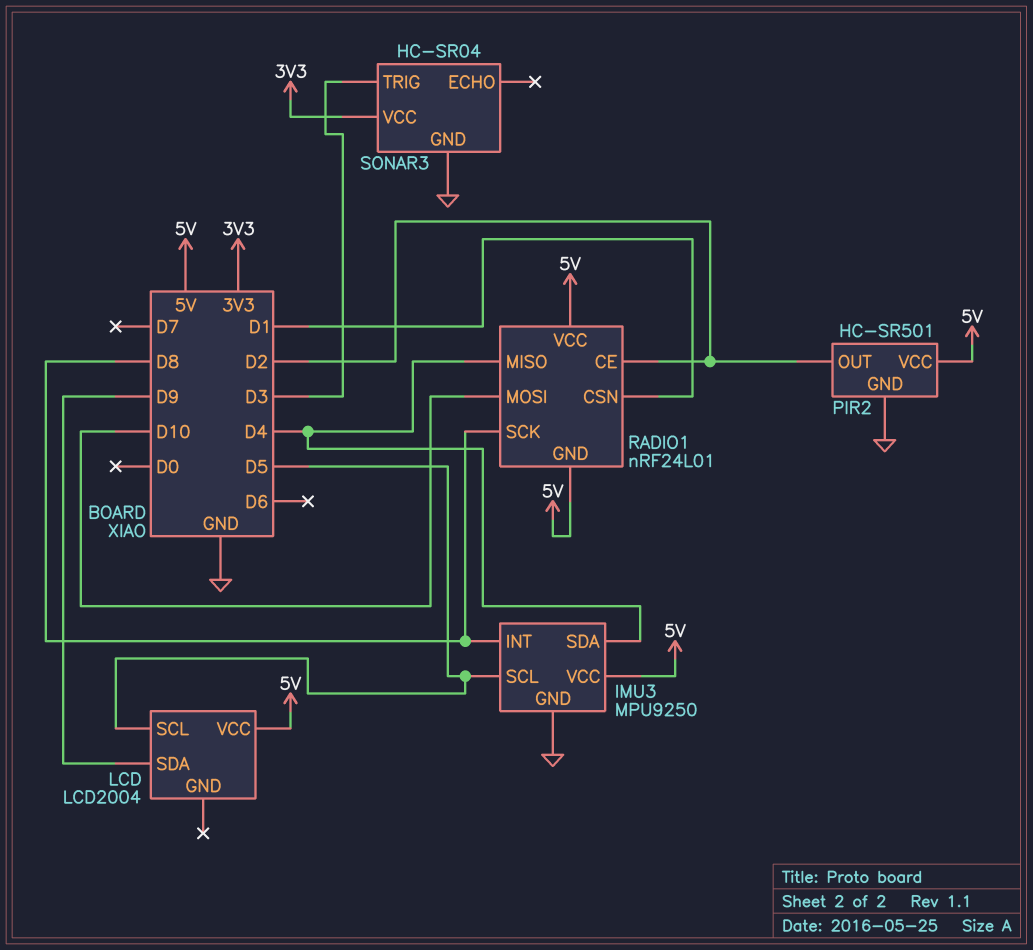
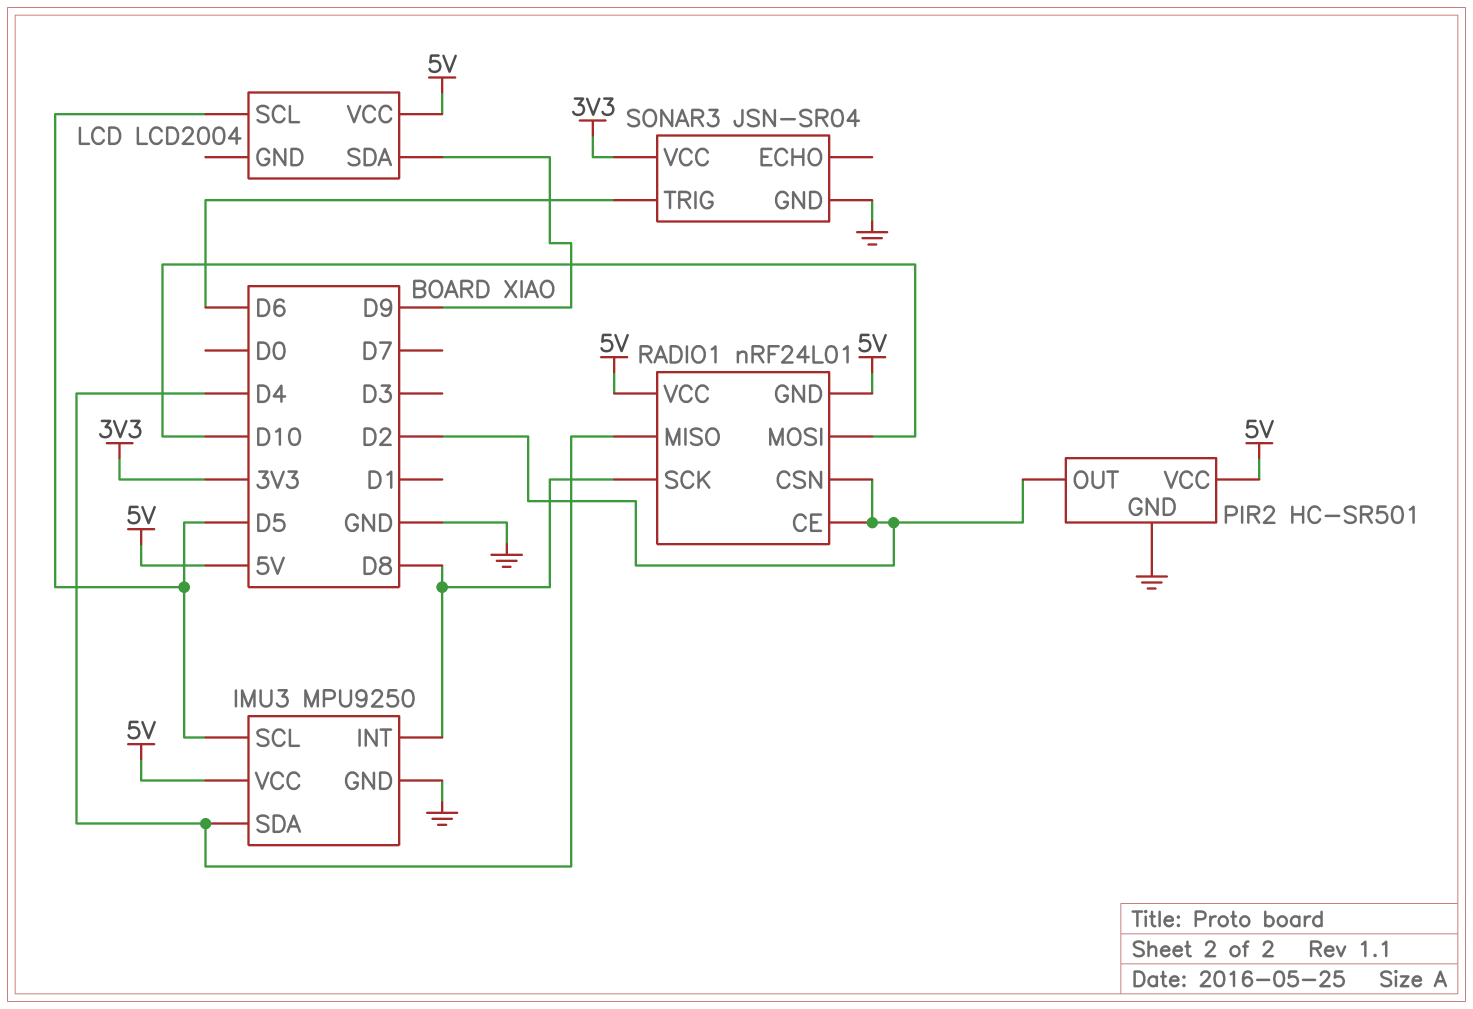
RADIO1 pin CSN: D1 -> D2
SONAR3: HC-SR04 -> JSN-SR04
SONAR3 pin TRIG: D3 -> D6

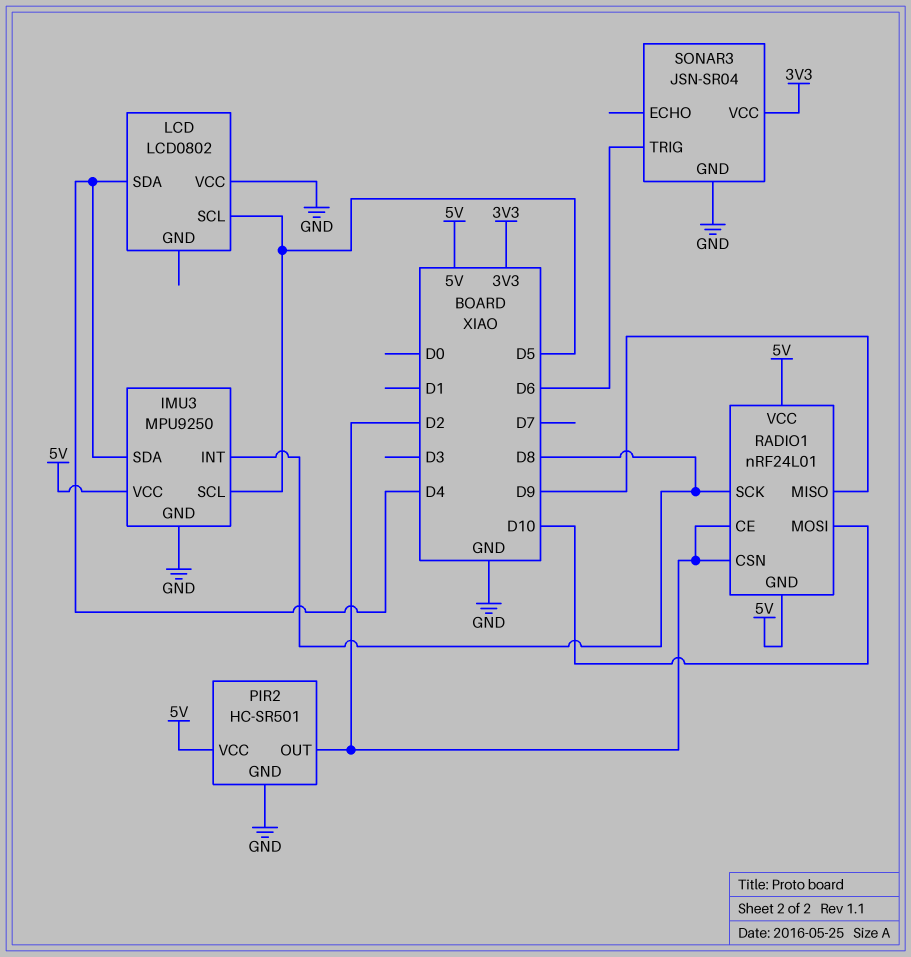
LCD: LCD2004 -> LCD0802
LCD pin SDA: D9 -> D4
LCD pin VCC: 5V -> GND
RADIO1 pin MISO: D4 -> D9

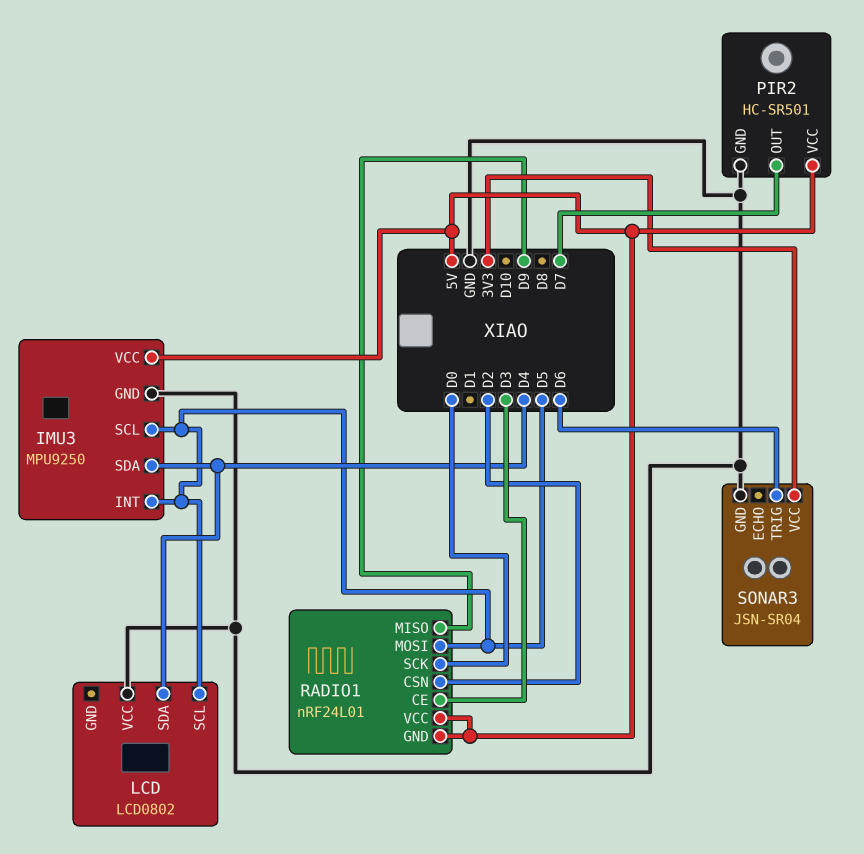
IMU3 pin INT: D8 -> D5
PIR2 pin OUT: D2 -> D7
RADIO1 pin CE: D2 -> D3
RADIO1 pin MOSI: D10 -> D5
RADIO1 pin SCK: D8 -> D0

